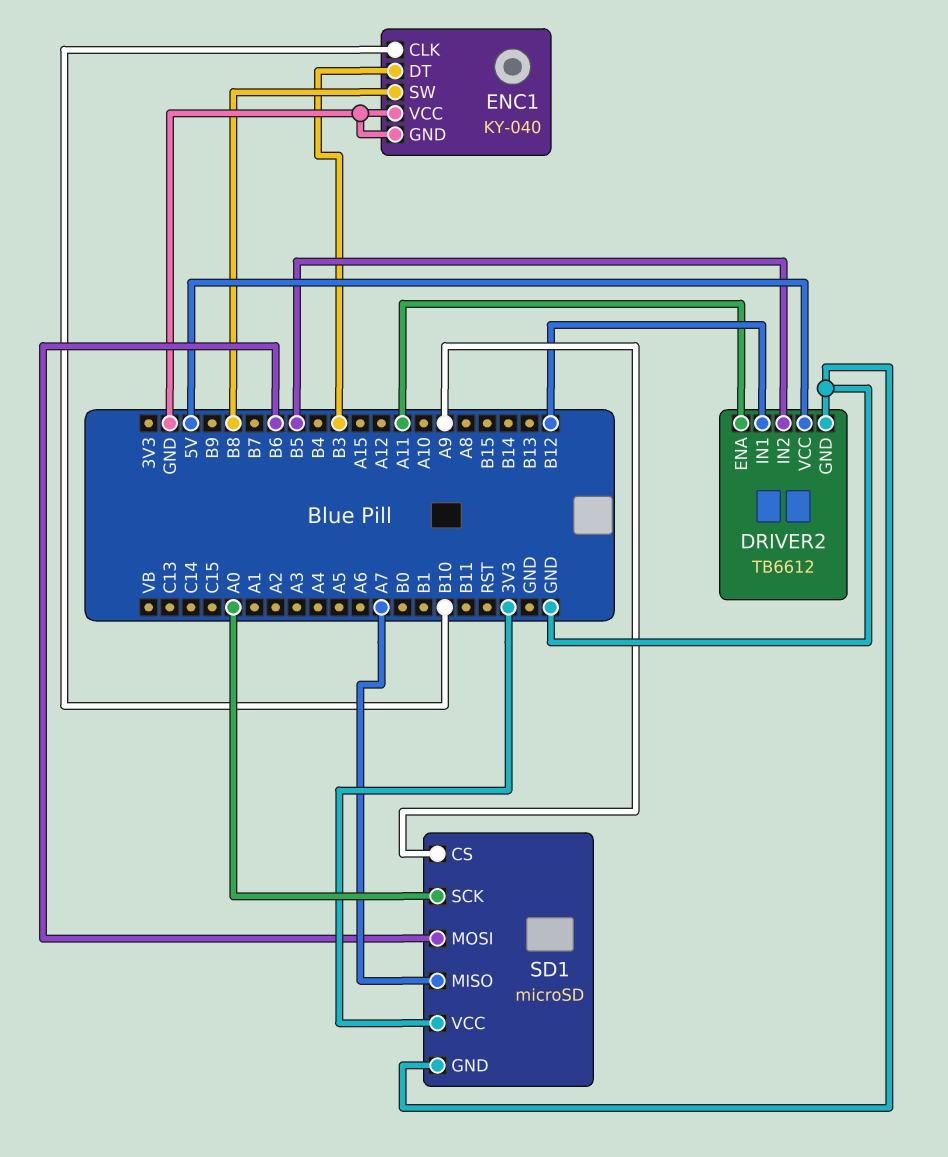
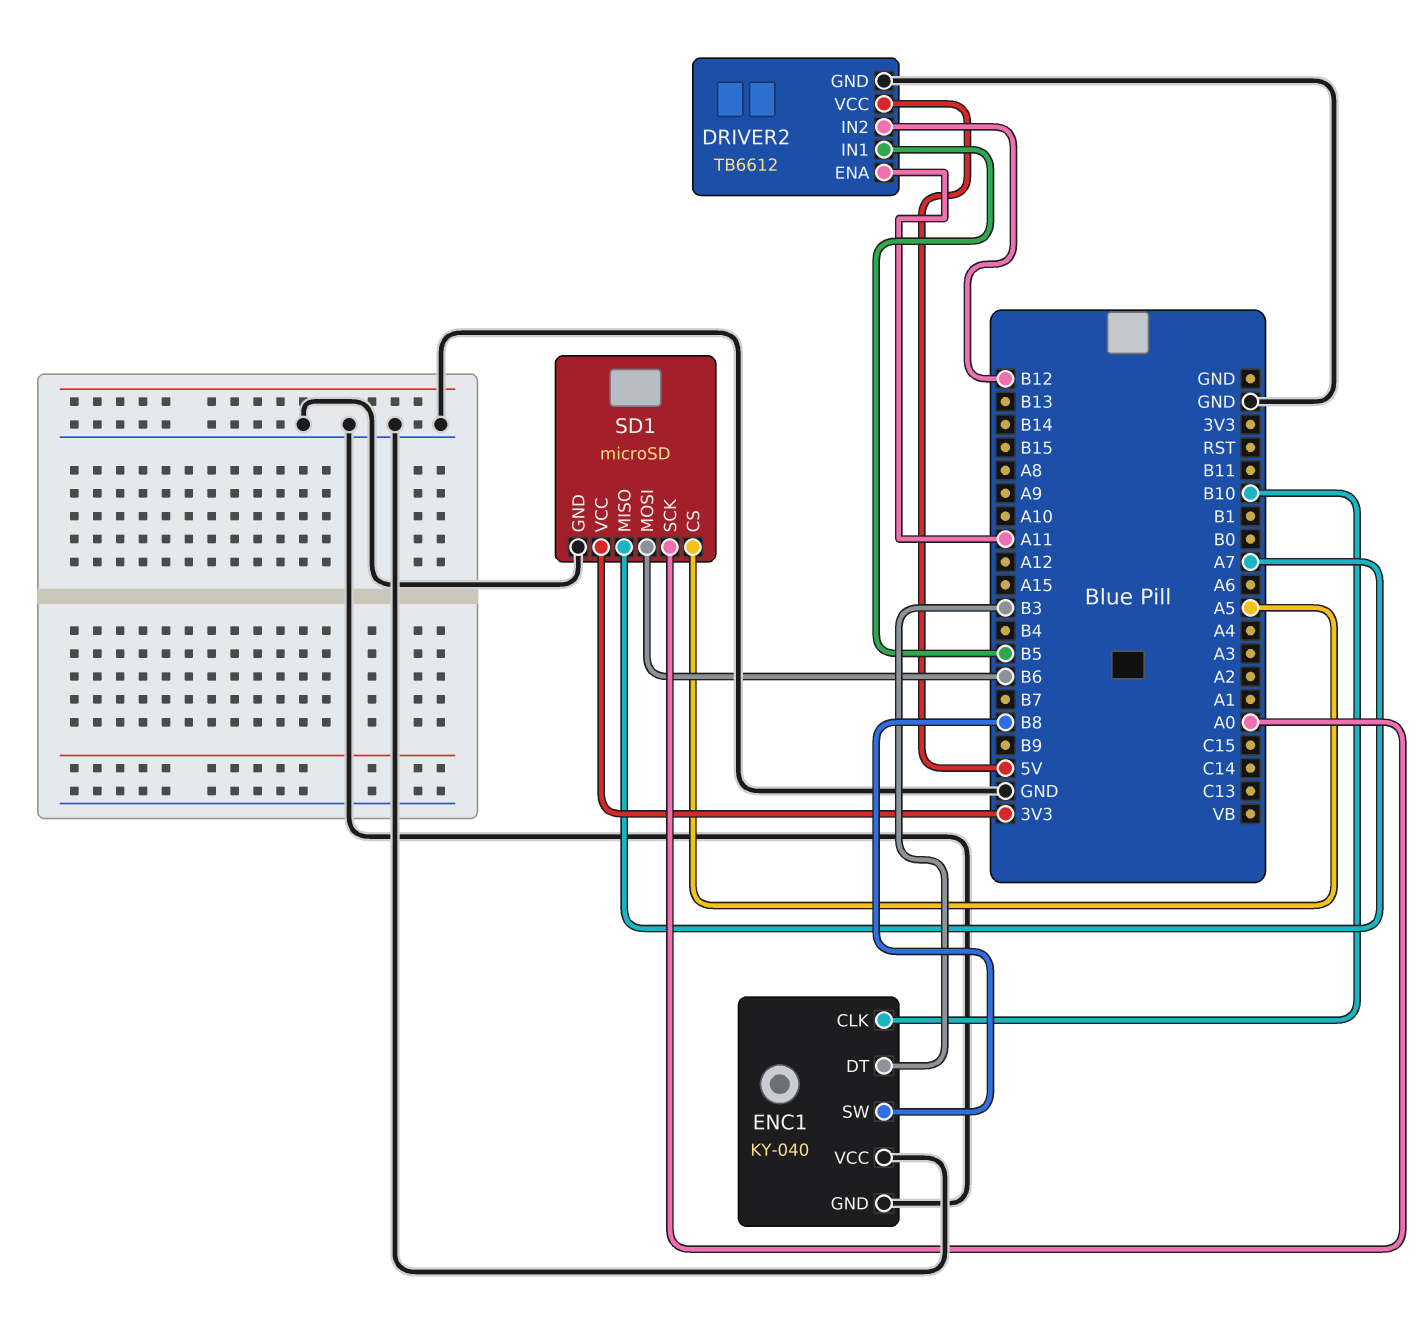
DRIVER2 pin IN1: B12 -> B5
DRIVER2 pin IN2: B5 -> B12
SD1 pin CS: A9 -> A5

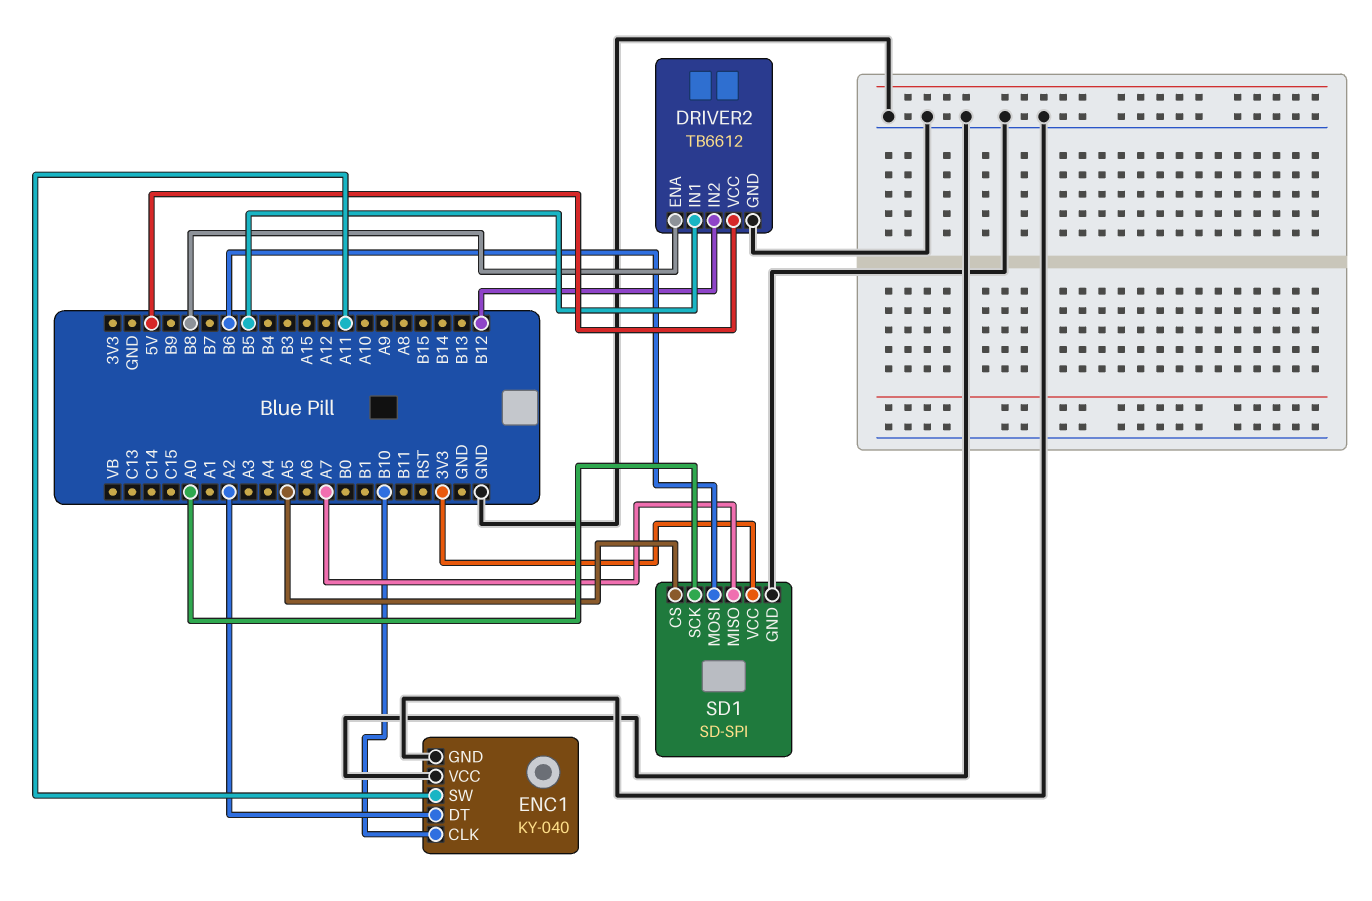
DRIVER2 pin ENA: A11 -> B8
ENC1 pin DT: B3 -> A2
ENC1 pin SW: B8 -> A11
SD1: microSD -> SD-SPI

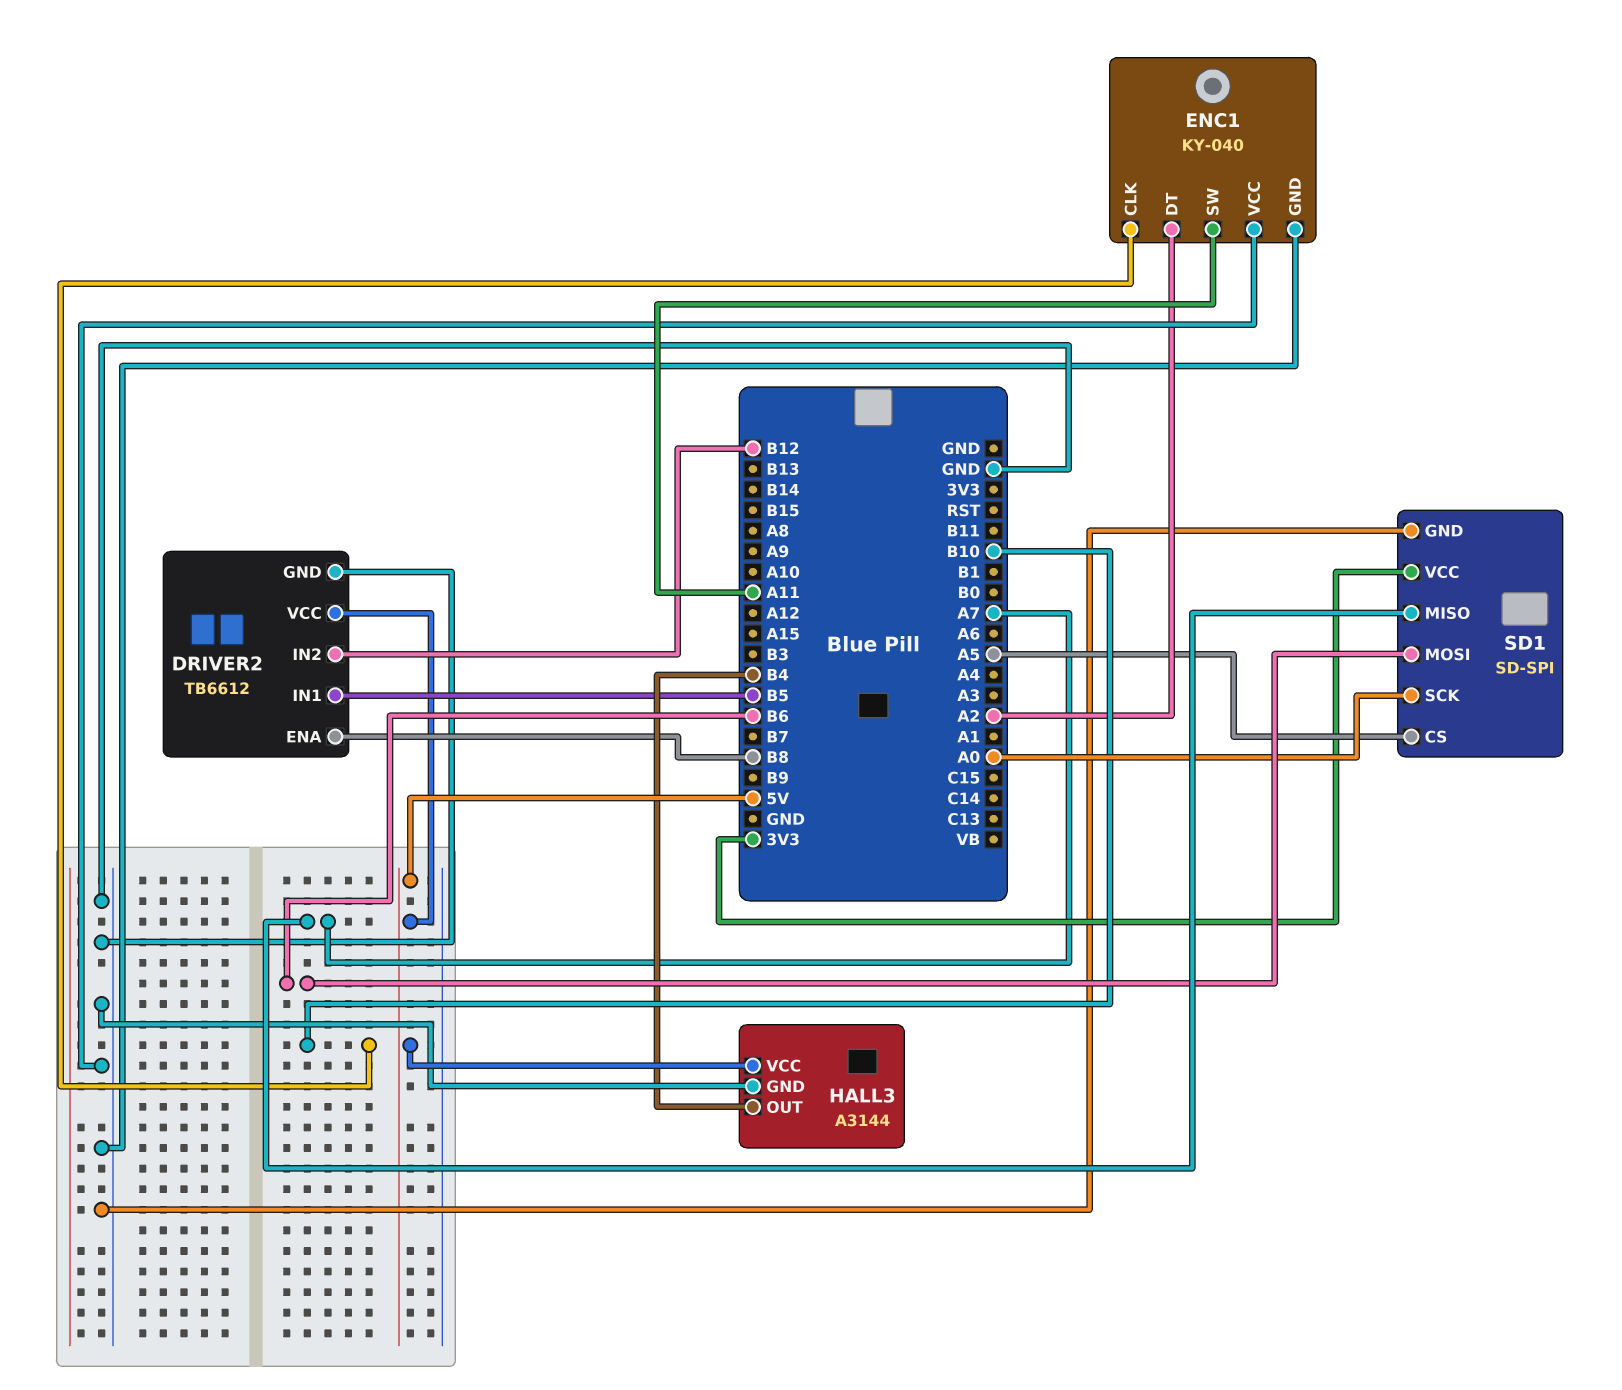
HALL3: none -> A3144
HALL3 pin GND: none -> GND
HALL3 pin OUT: none -> B4
HALL3 pin VCC: none -> 5V

